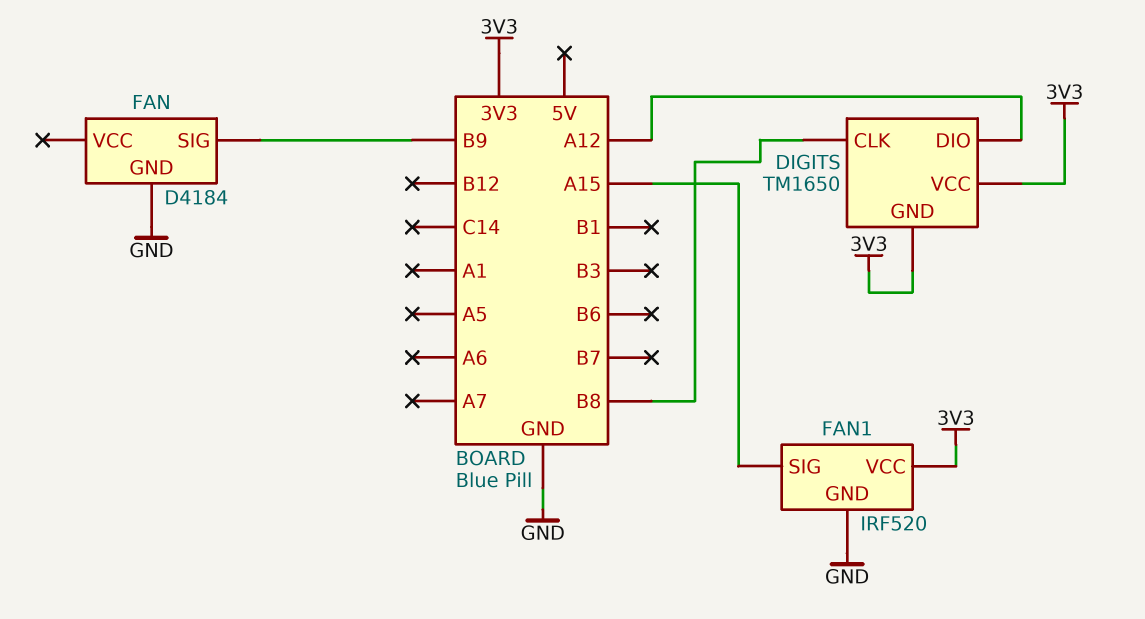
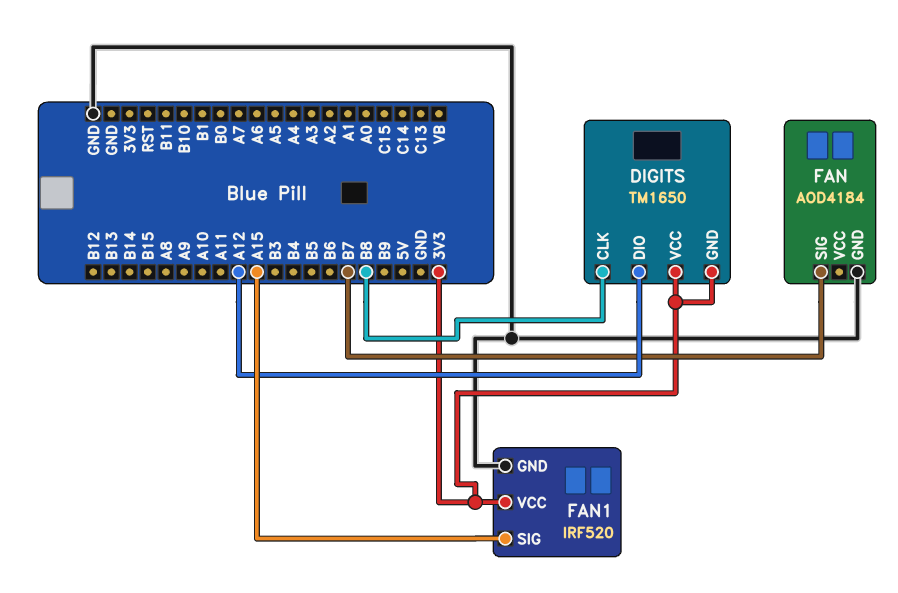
FAN: D4184 -> AOD4184
FAN pin SIG: B9 -> B7

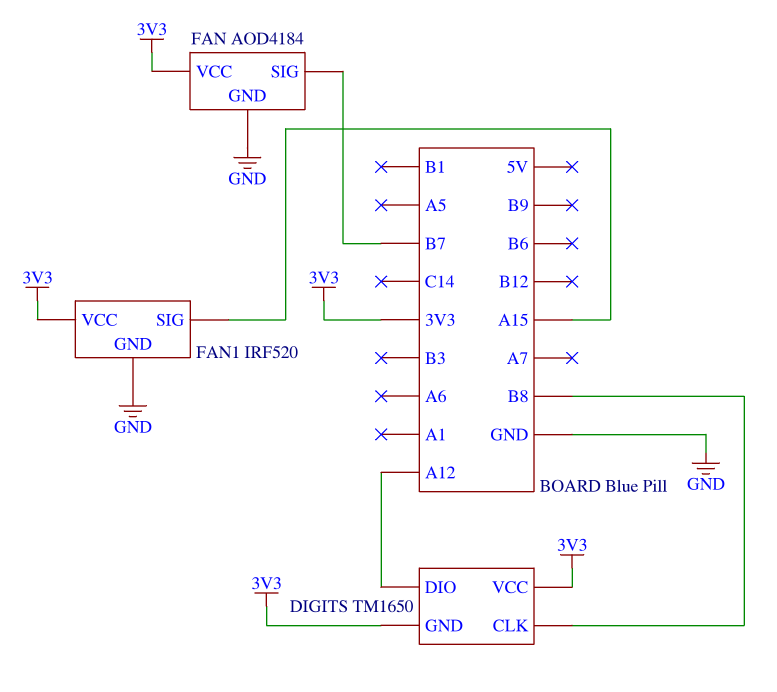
FAN pin VCC: none -> 3V3

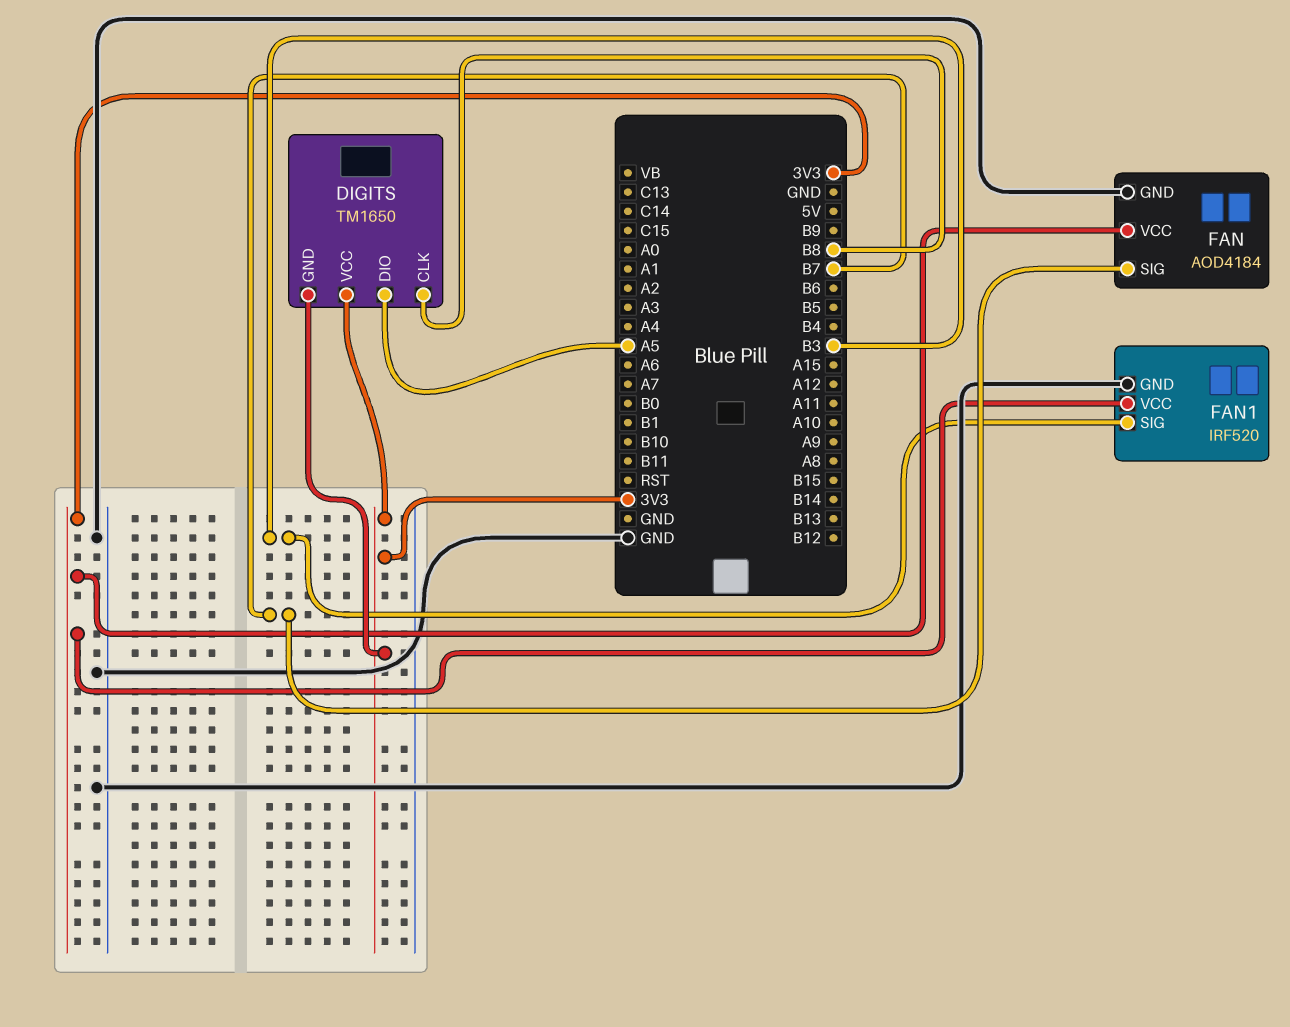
DIGITS pin DIO: A12 -> A5
FAN1 pin SIG: A15 -> B3

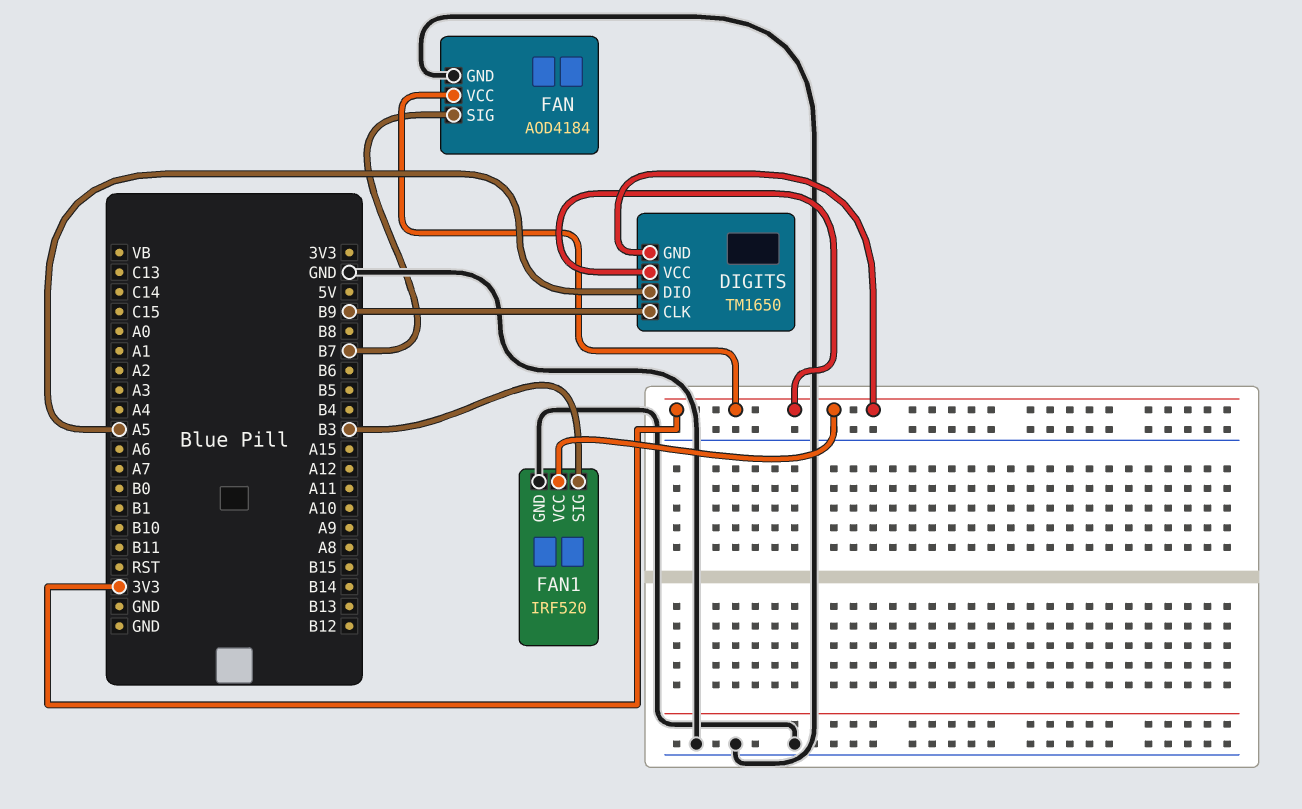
DIGITS pin CLK: B8 -> B9

